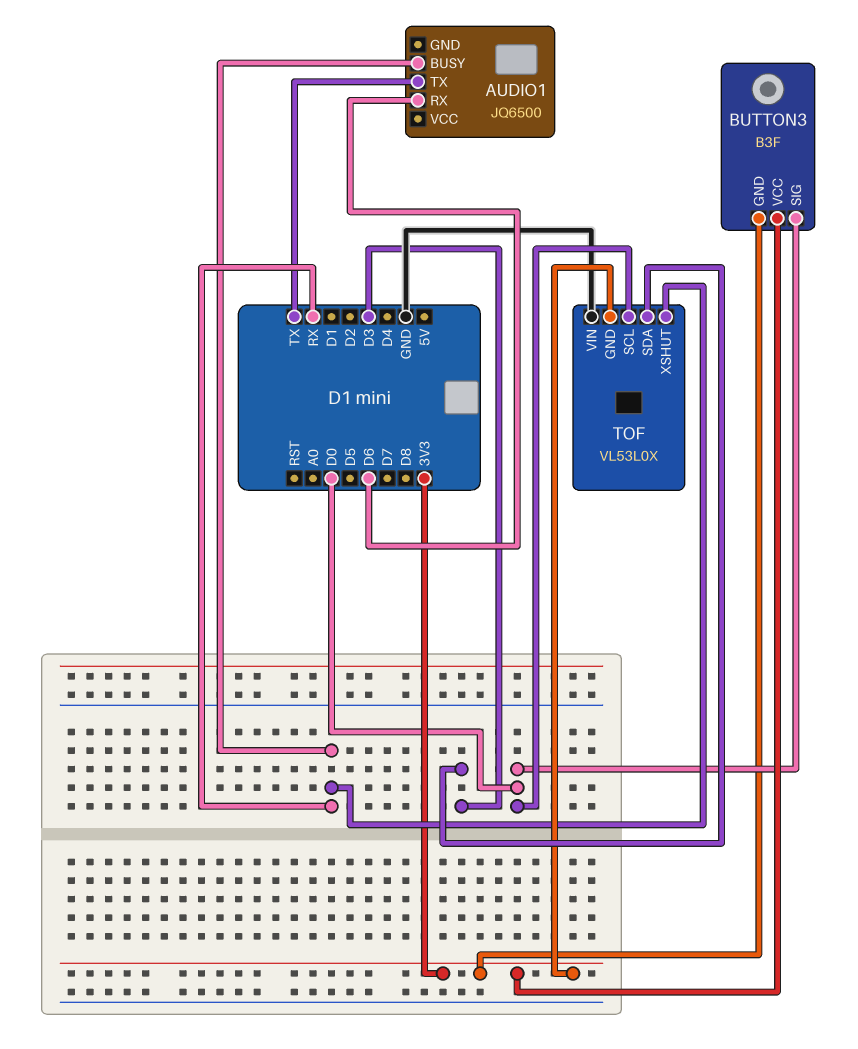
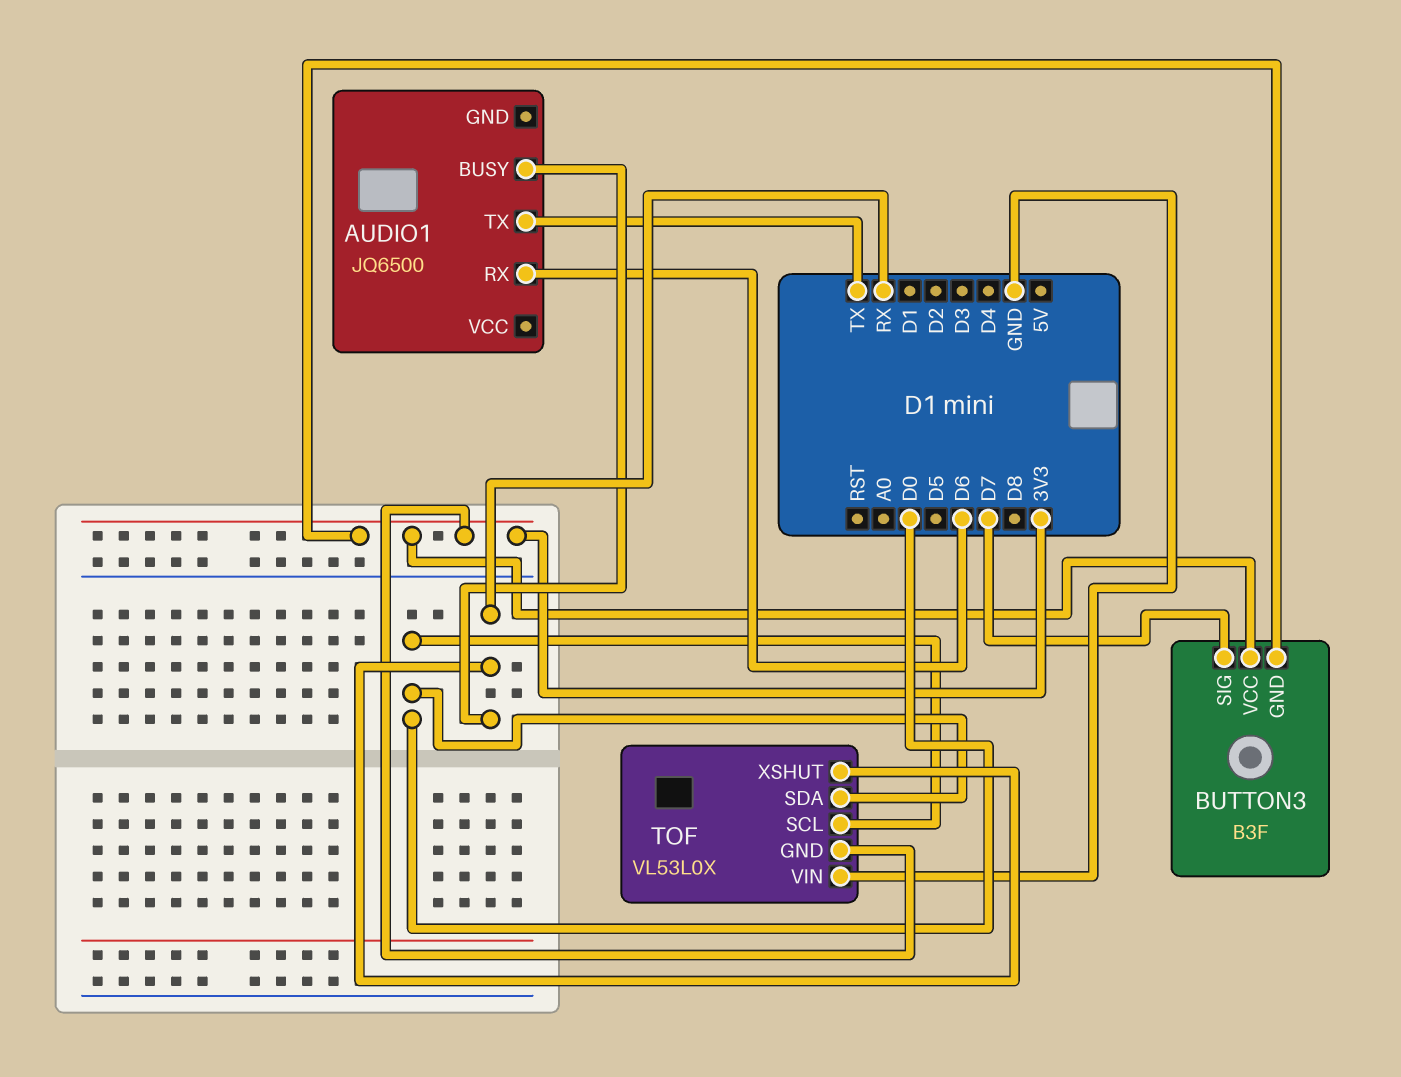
BUTTON3 pin SIG: D0 -> D7
TOF pin SDA: D3 -> D0

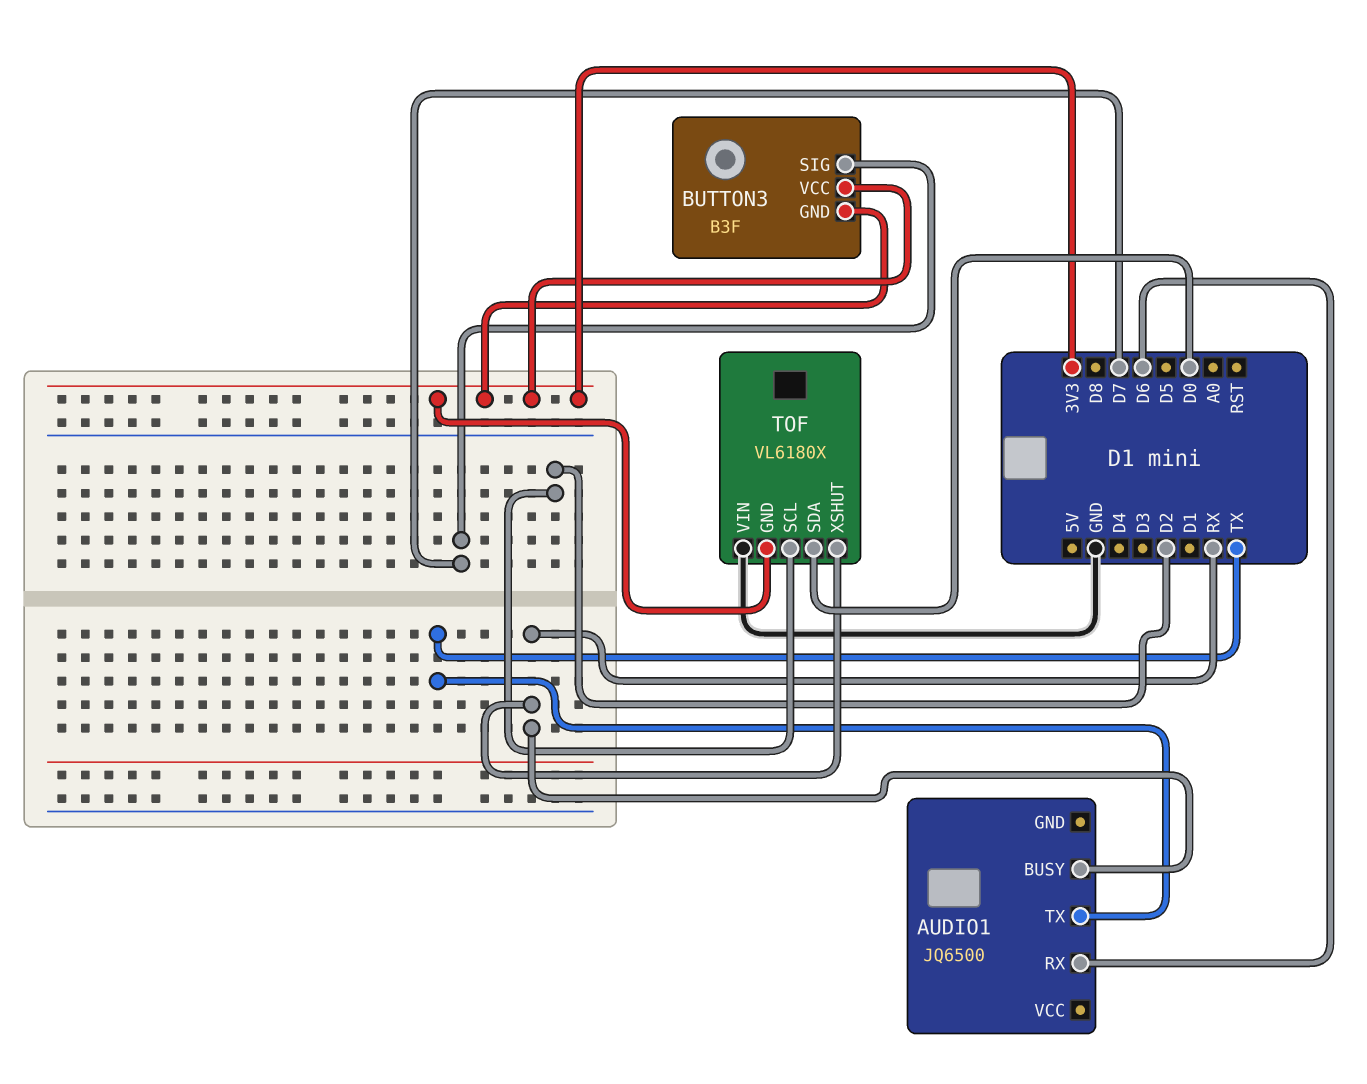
TOF: VL53L0X -> VL6180X
TOF pin SCL: D0 -> D2

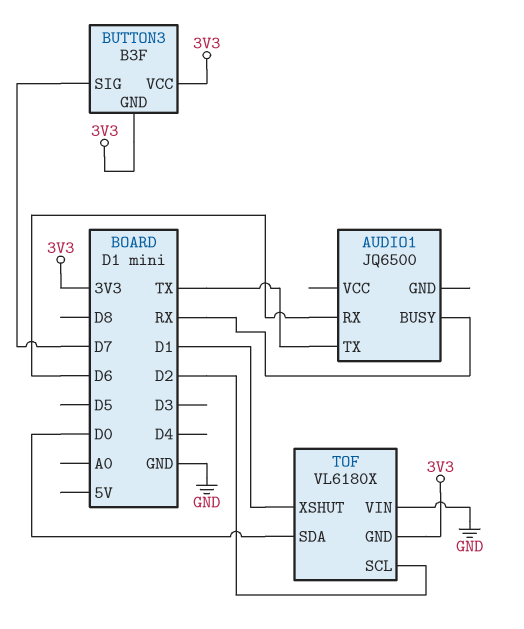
TOF pin XSHUT: RX -> D1

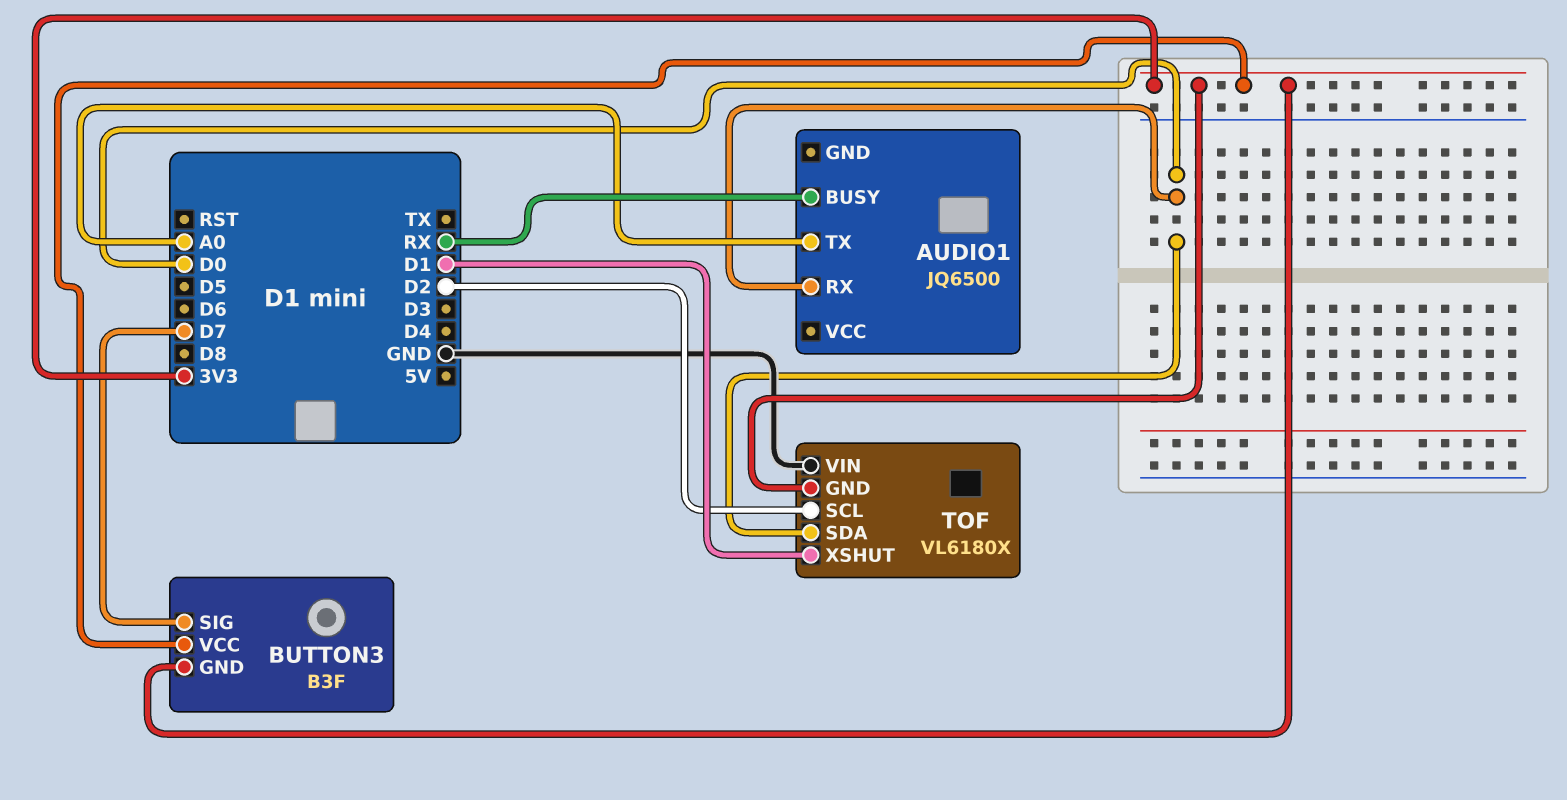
AUDIO1 pin RX: D6 -> D0
AUDIO1 pin TX: TX -> A0

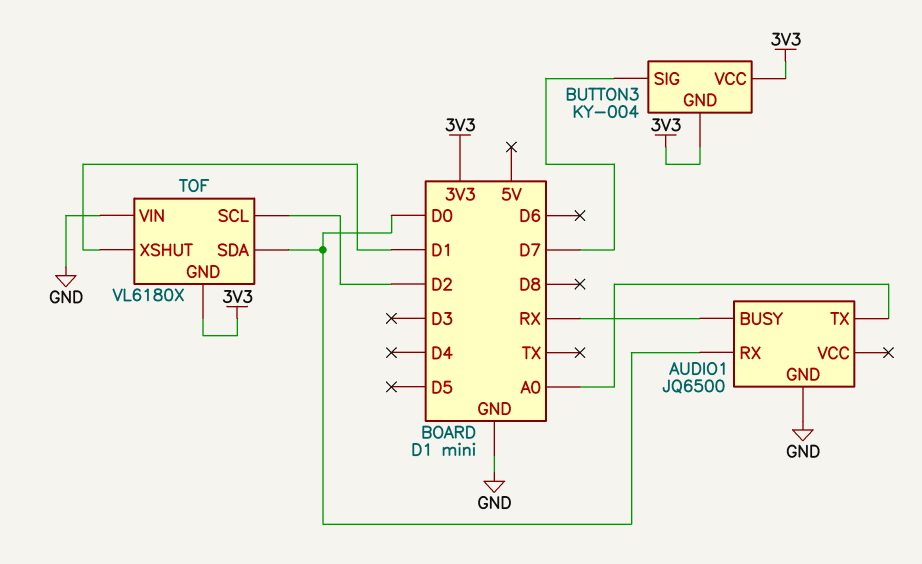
AUDIO1 pin GND: none -> GND
BUTTON3: B3F -> KY-004

